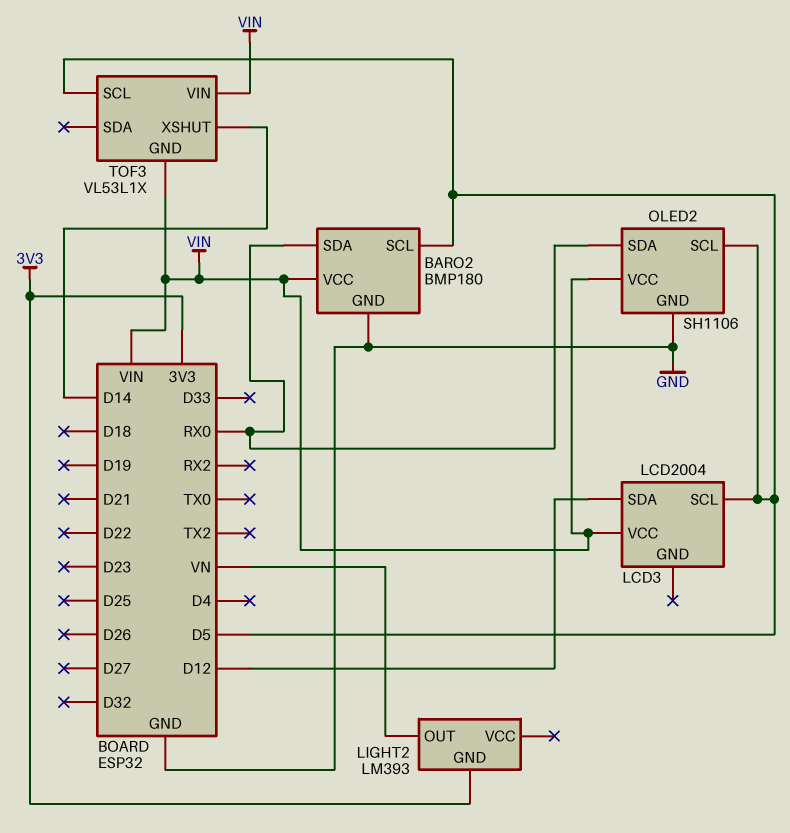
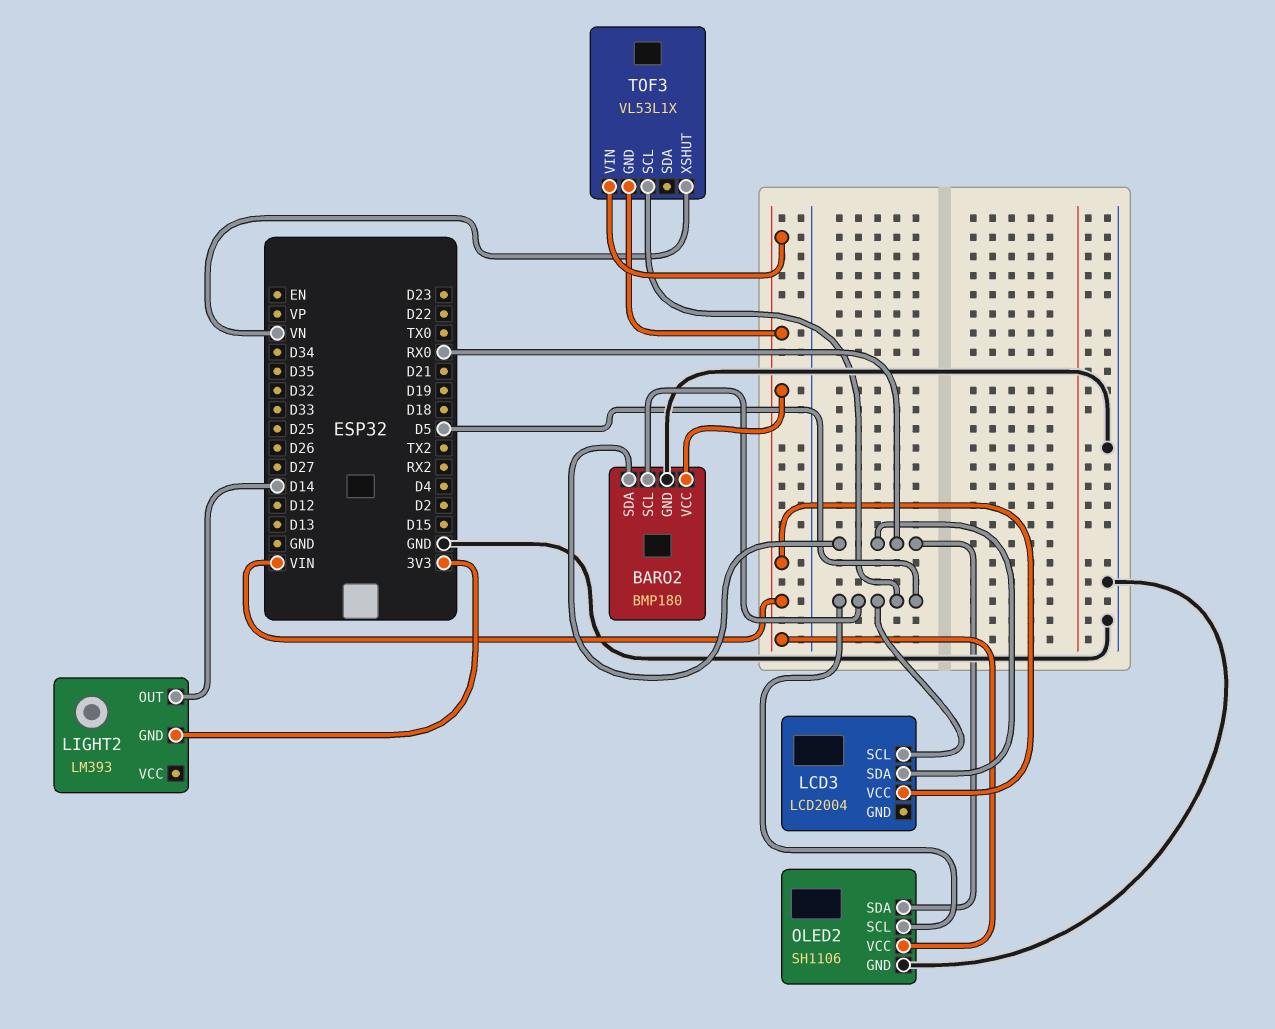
LCD3 pin SDA: D12 -> RX0
LIGHT2 pin OUT: VN -> D14
TOF3 pin XSHUT: D14 -> VN

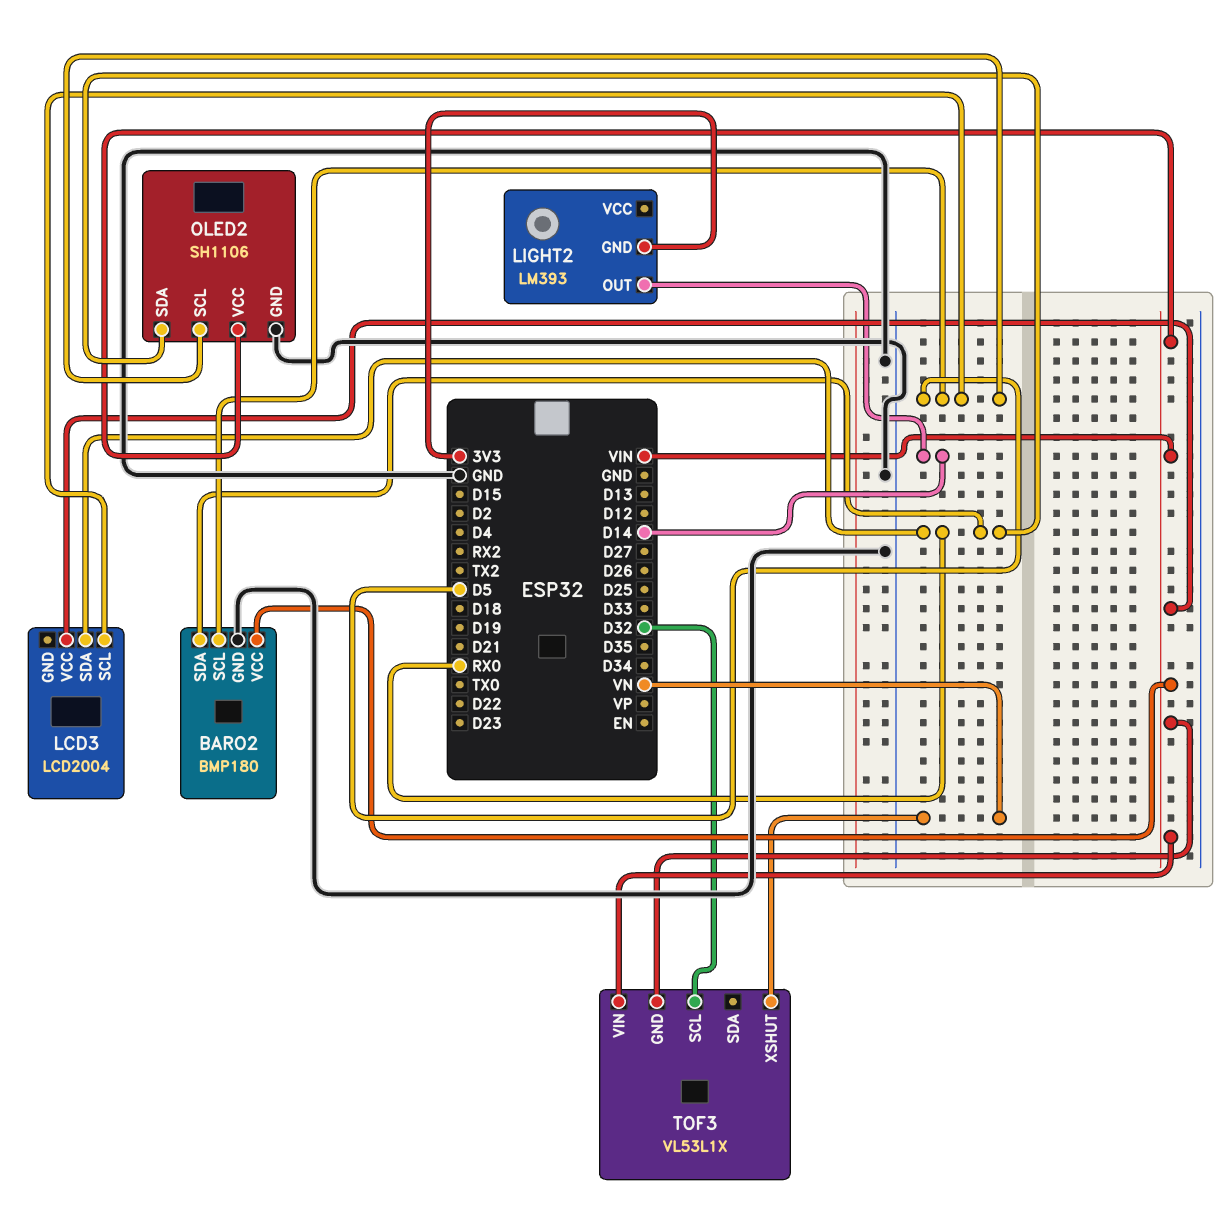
TOF3 pin SCL: D5 -> D32

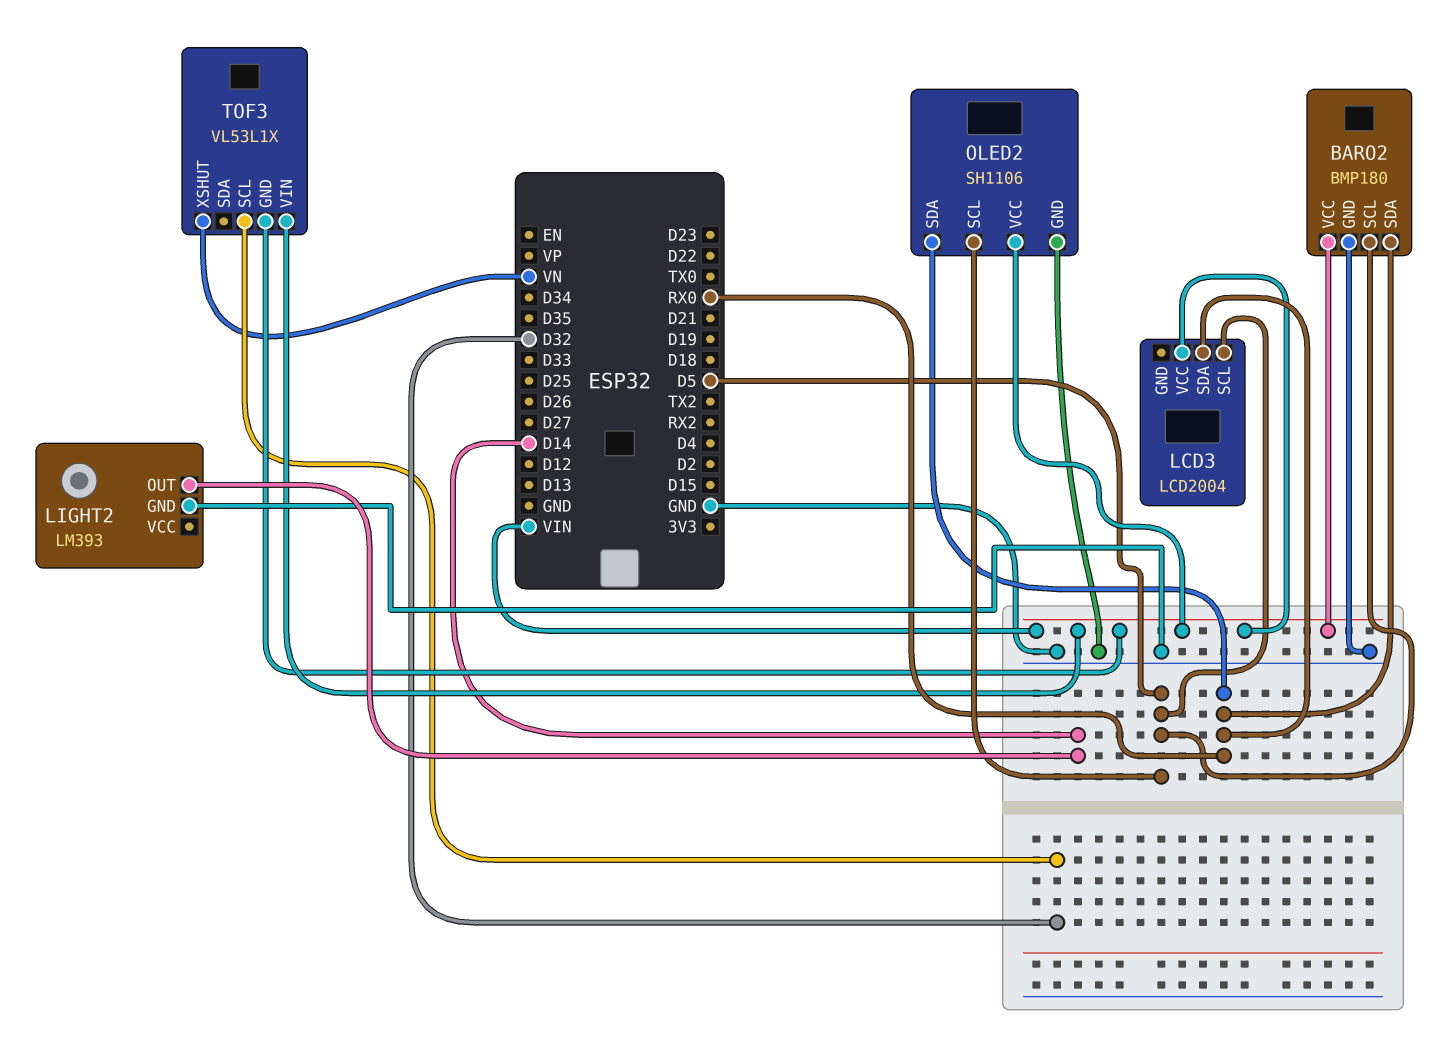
LIGHT2 pin GND: 3V3 -> GND

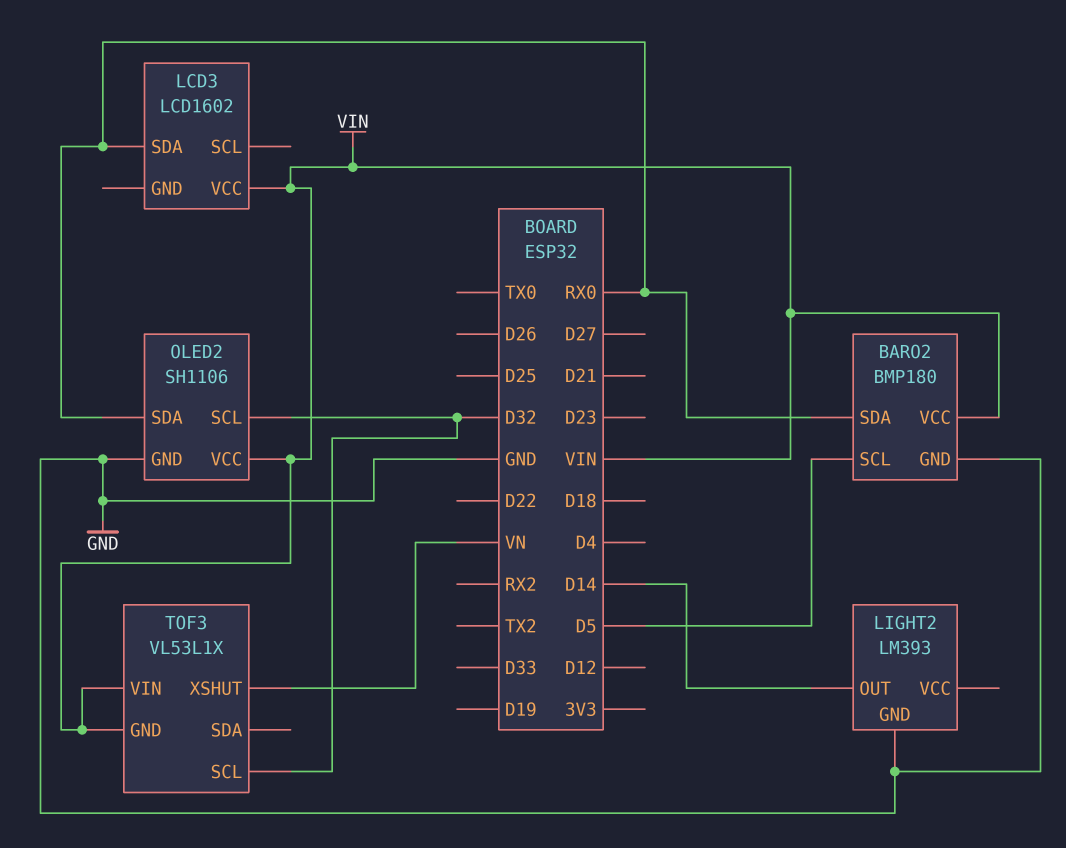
LCD3: LCD2004 -> LCD1602
LCD3 pin SCL: D5 -> none
OLED2 pin SCL: D5 -> D32

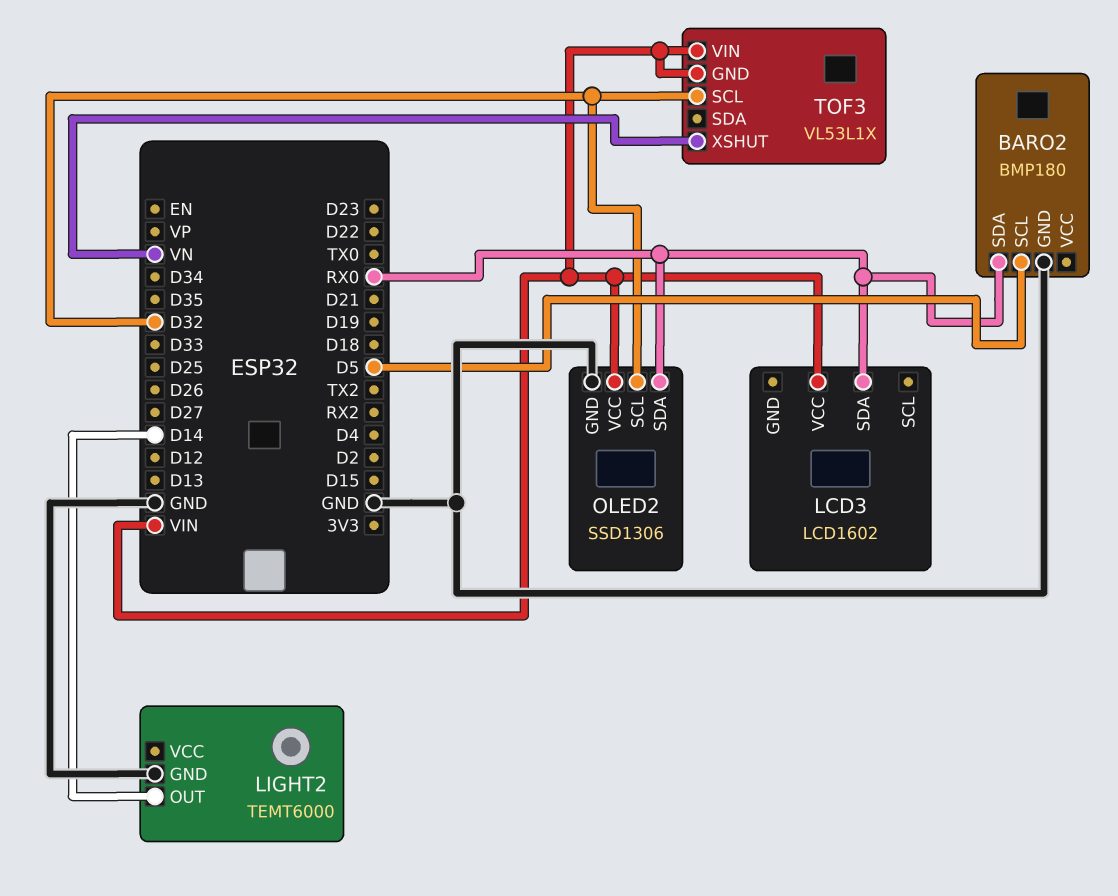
BARO2 pin VCC: VIN -> none
LIGHT2: LM393 -> TEMT6000
OLED2: SH1106 -> SSD1306

